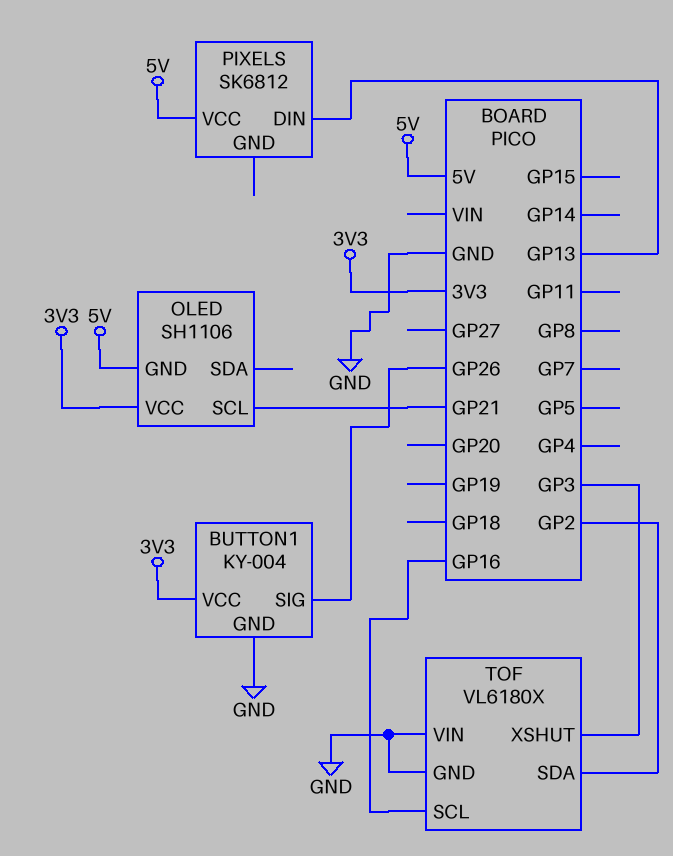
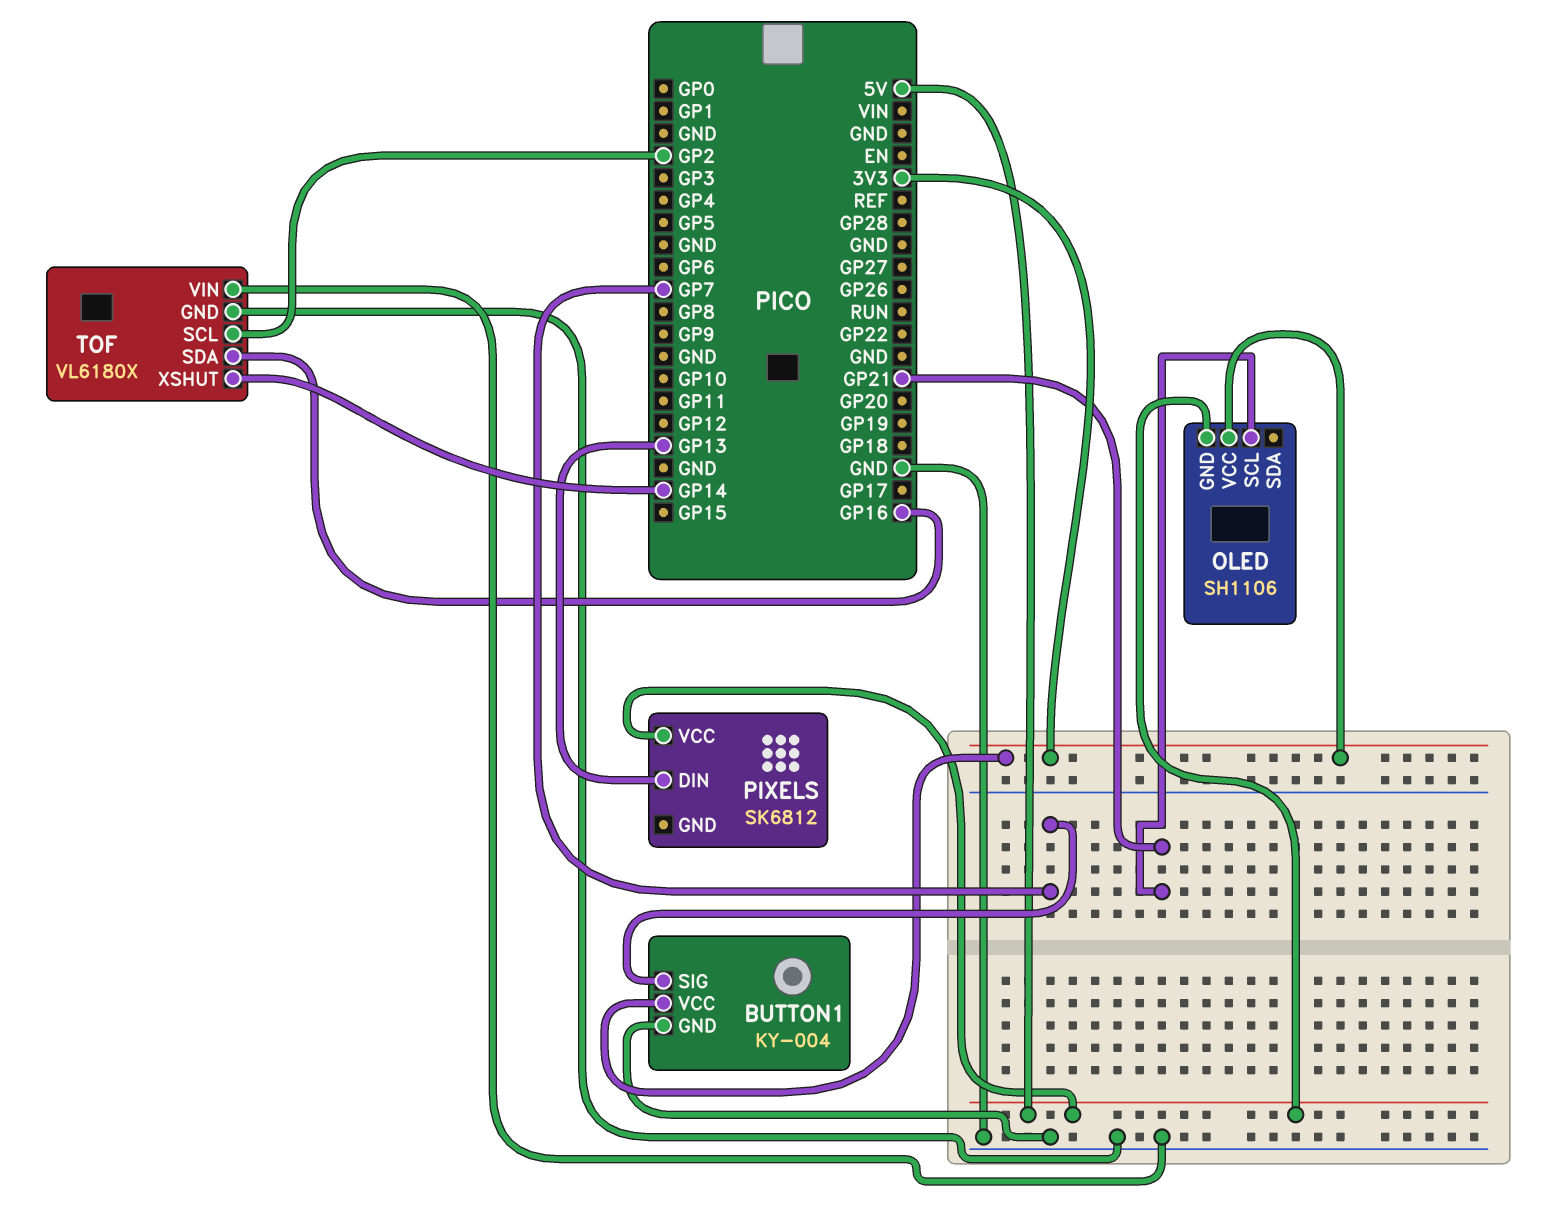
BUTTON1 pin SIG: GP26 -> GP7
TOF pin SCL: GP16 -> GP2
TOF pin SDA: GP2 -> GP16
TOF pin XSHUT: GP3 -> GP14

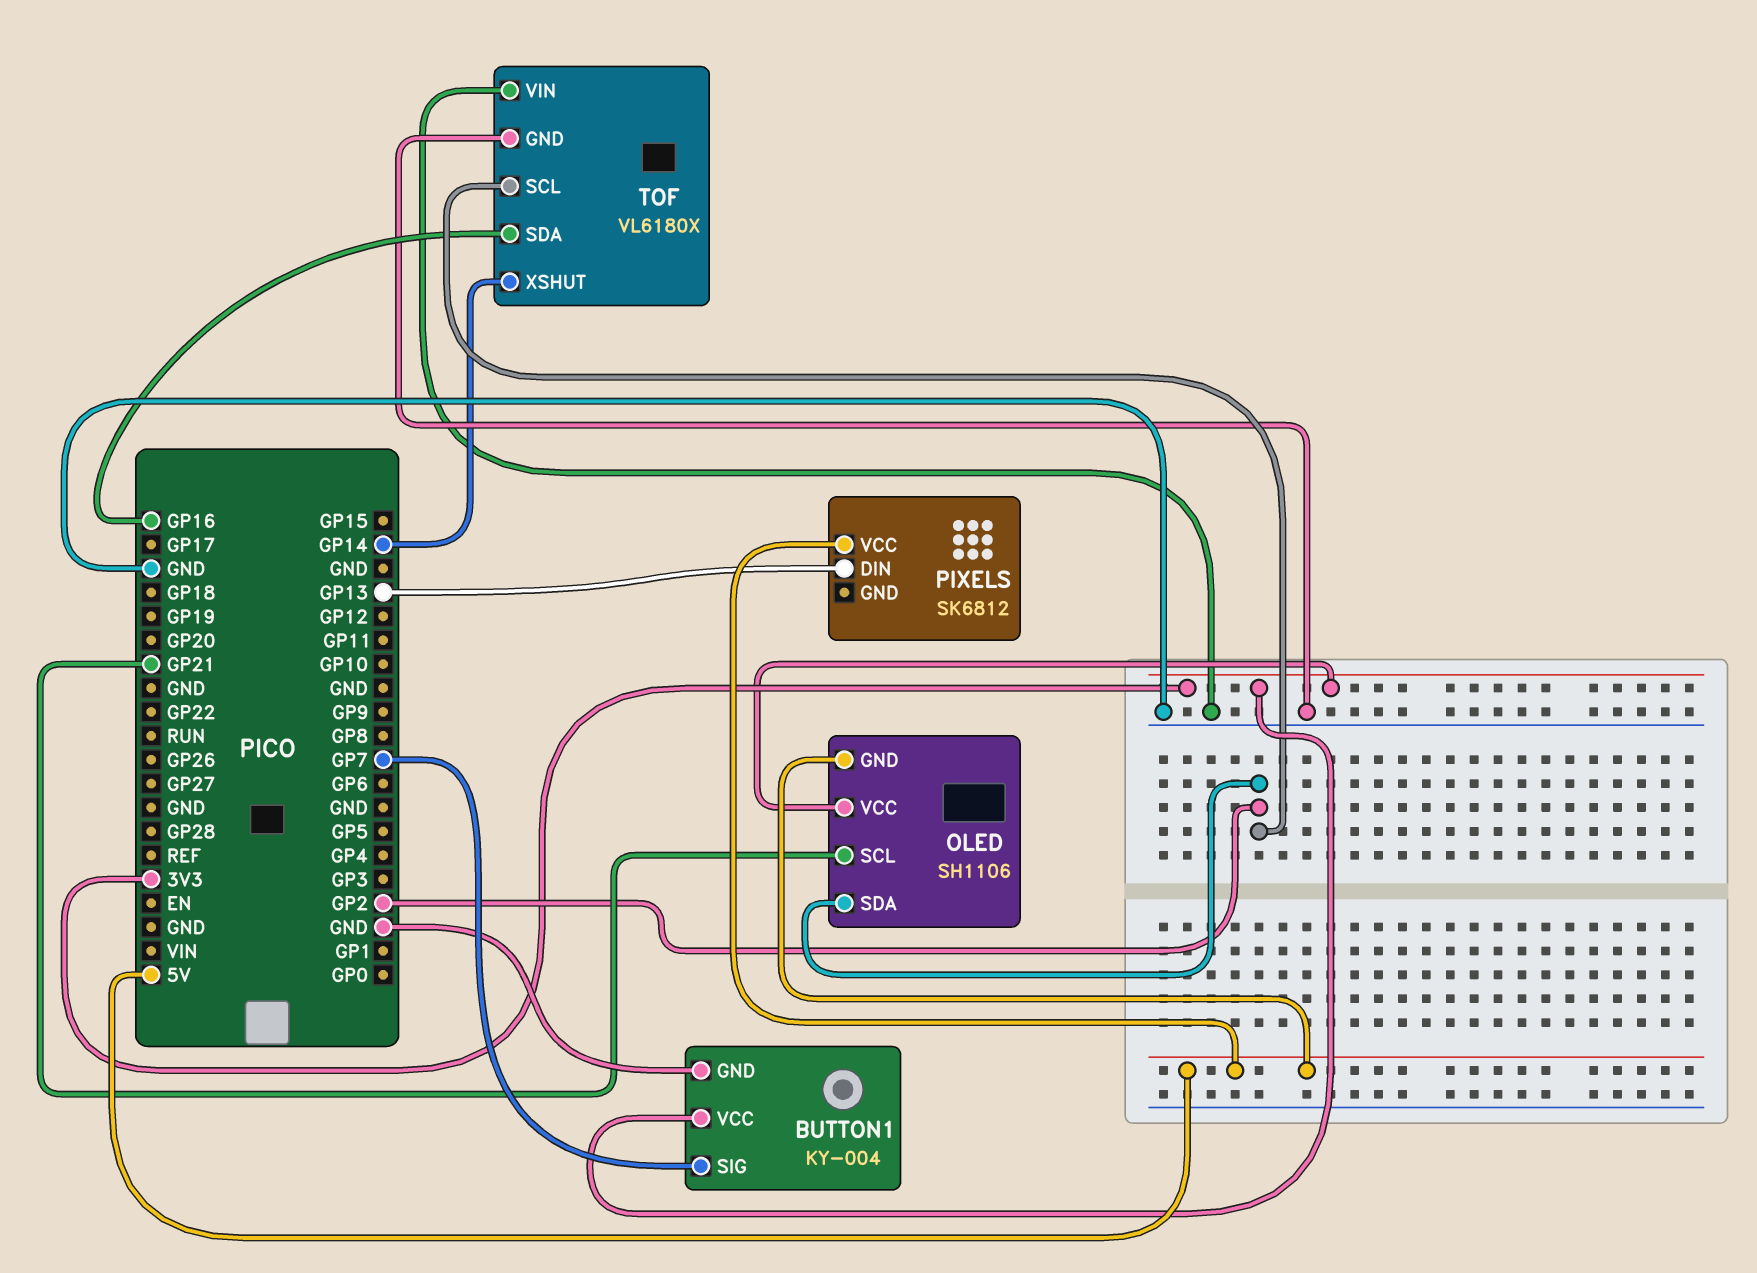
OLED pin SDA: none -> GP2

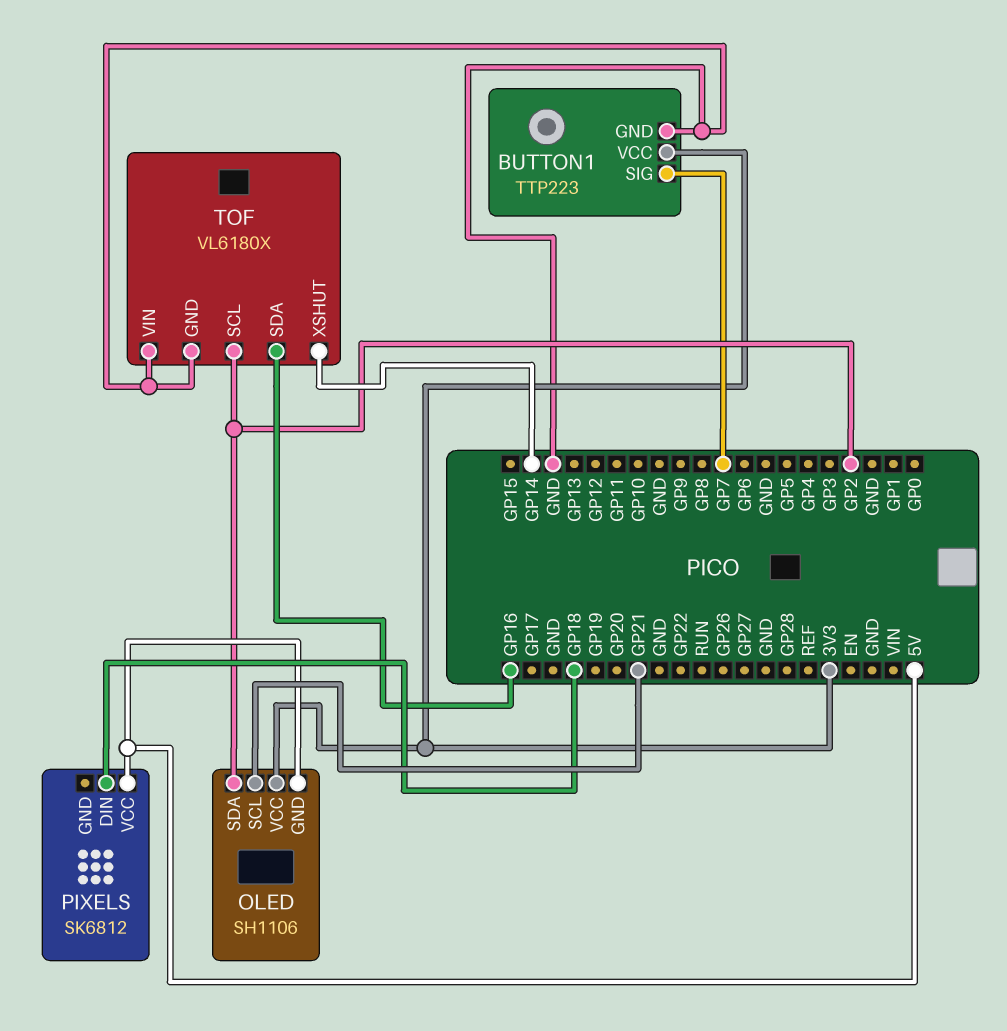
BUTTON1: KY-004 -> TTP223
PIXELS pin DIN: GP13 -> GP18

